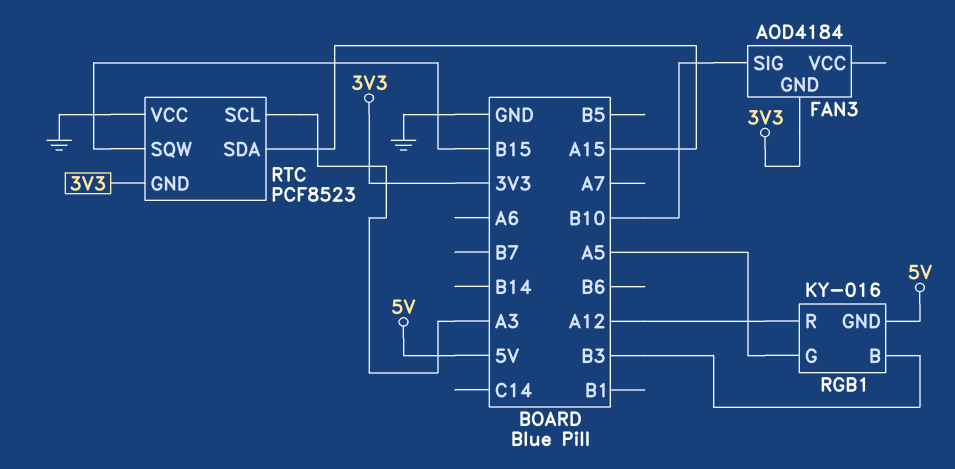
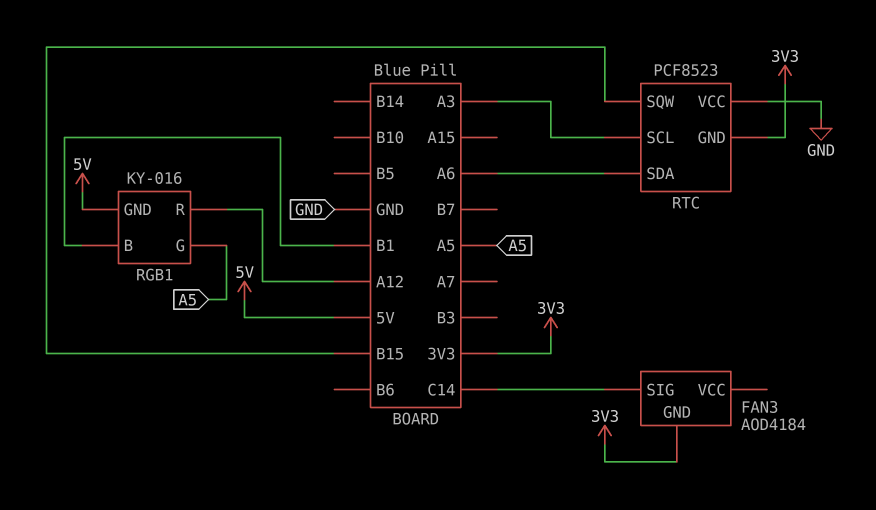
FAN3 pin SIG: B10 -> C14
RGB1 pin B: B3 -> B1
RTC pin SDA: A15 -> A6

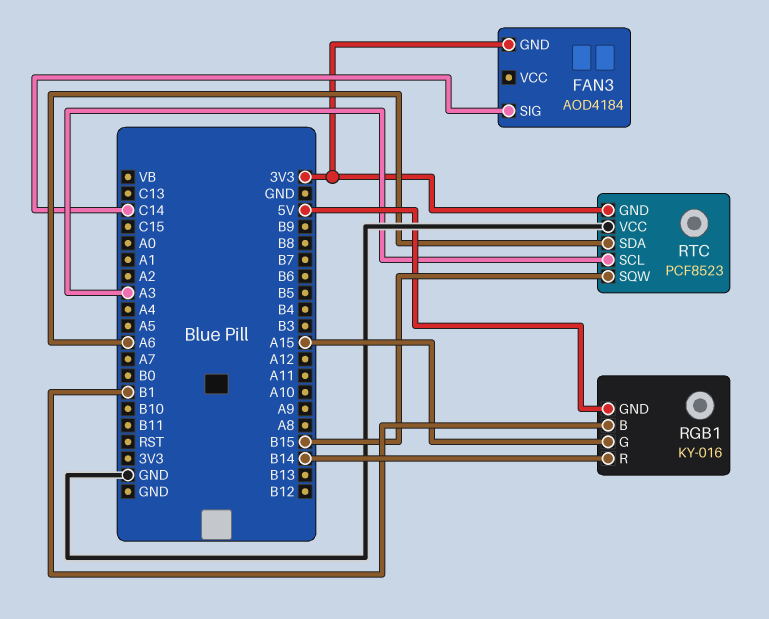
RGB1 pin G: A5 -> A15
RGB1 pin R: A12 -> B14

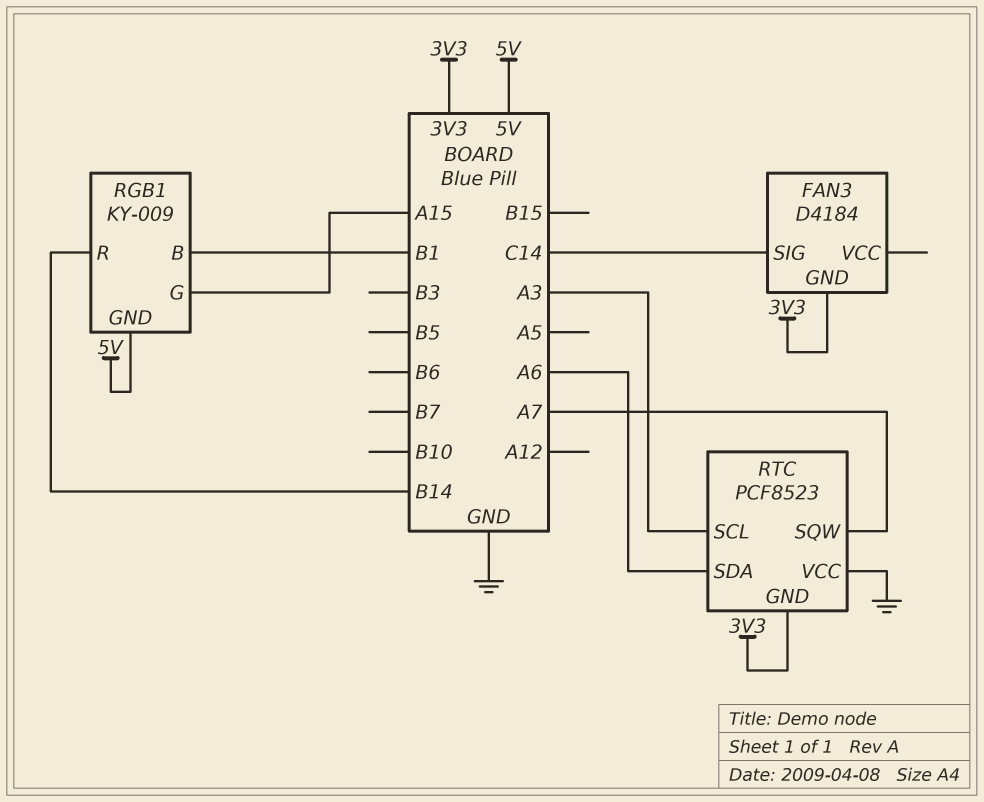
FAN3: AOD4184 -> D4184
RGB1: KY-016 -> KY-009
RTC pin SQW: B15 -> A7

